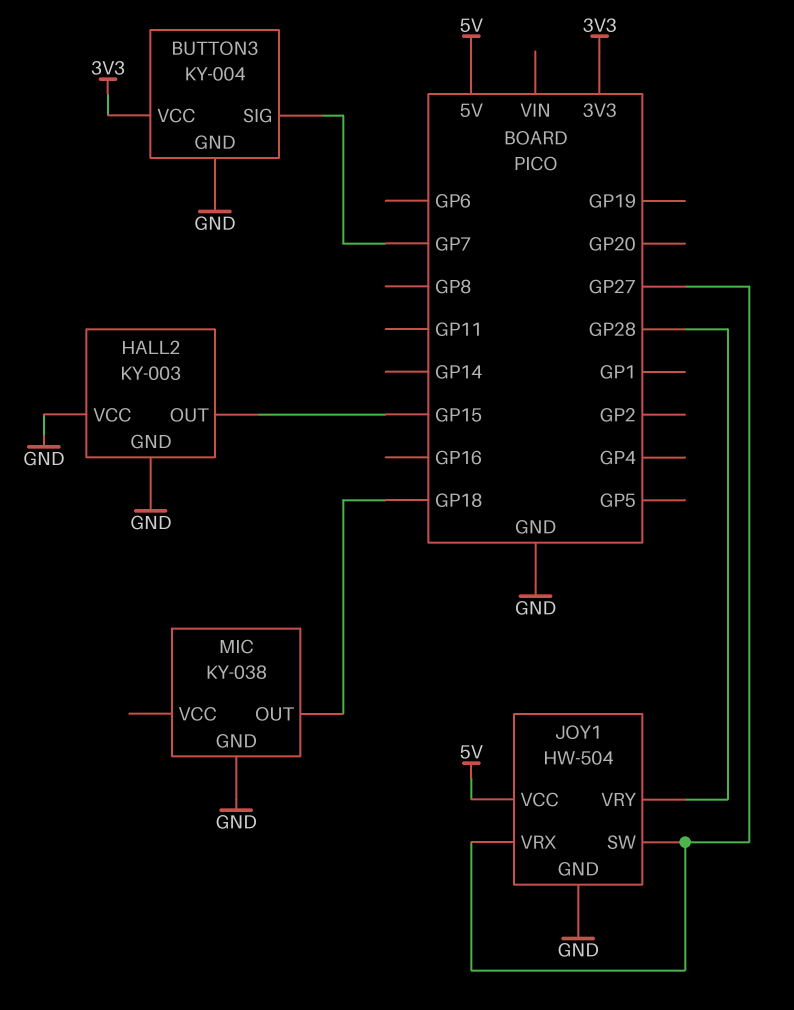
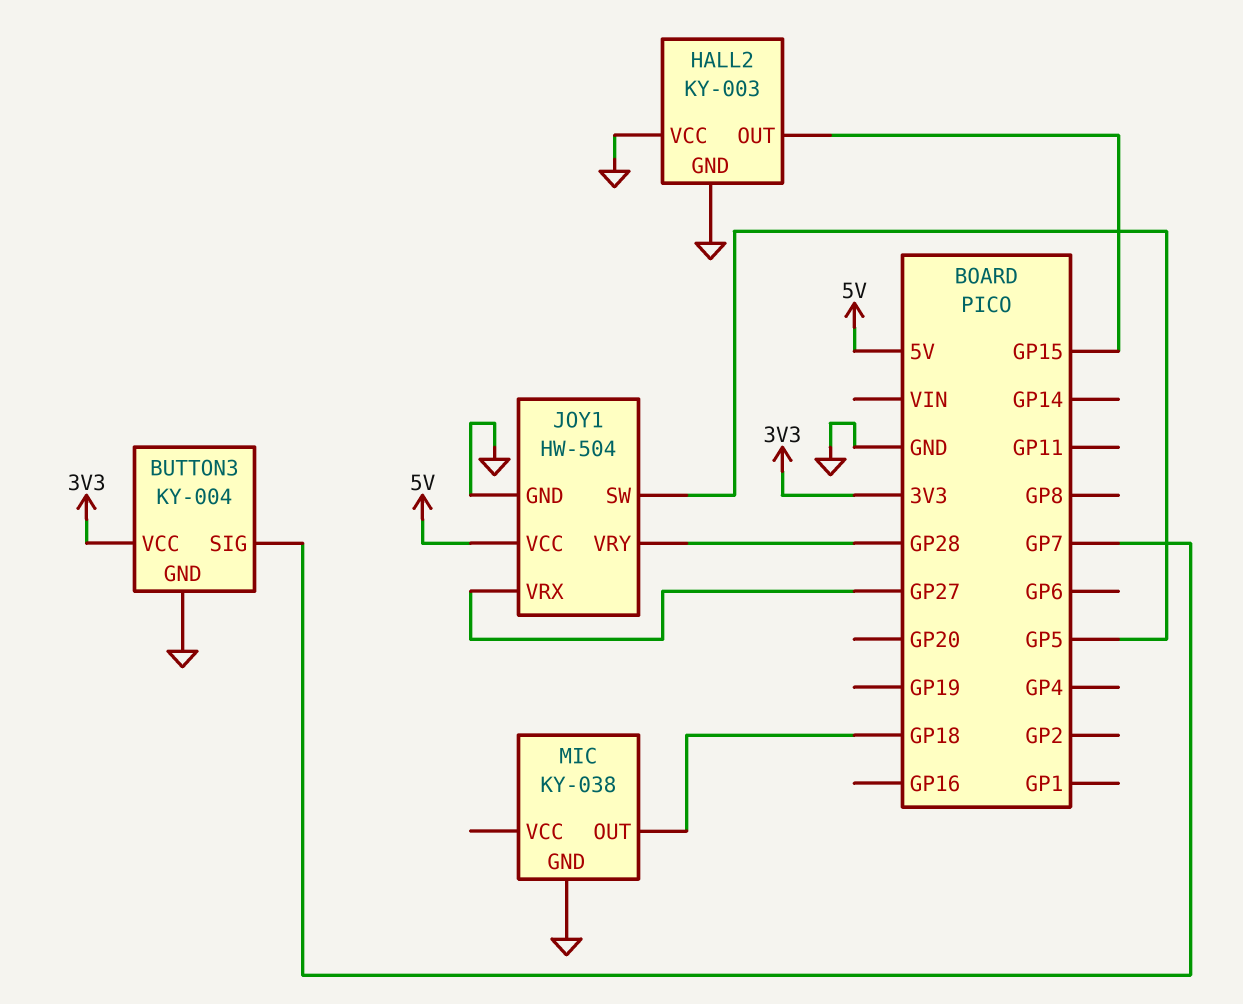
JOY1 pin SW: GP27 -> GP5

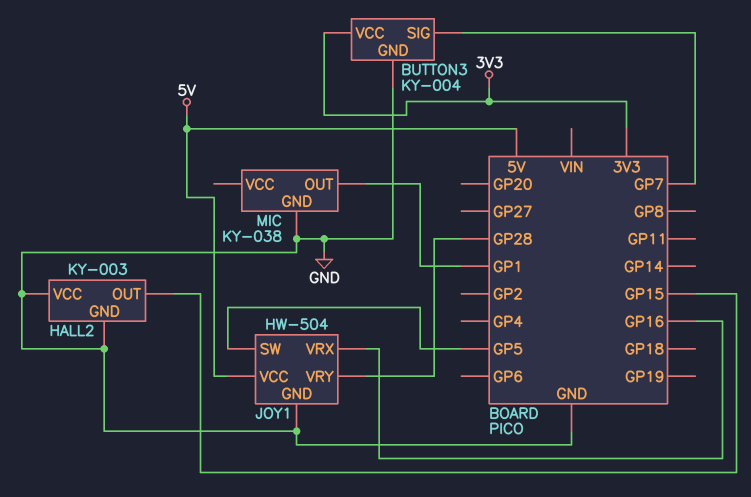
JOY1 pin VRX: GP27 -> GP16
MIC pin OUT: GP18 -> GP1

